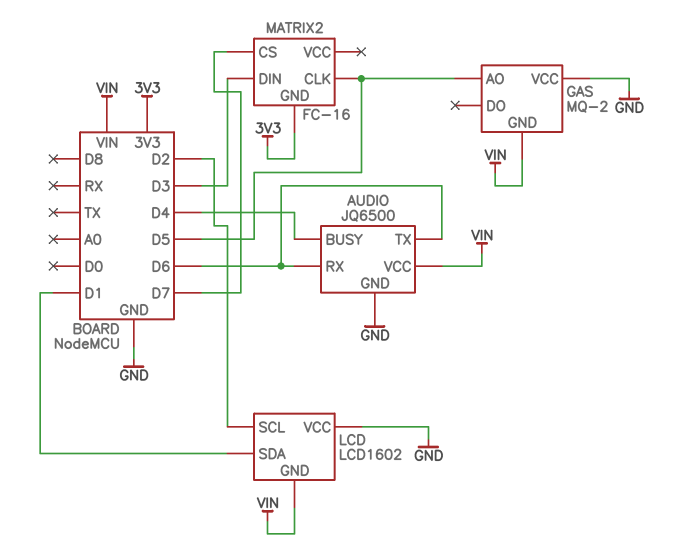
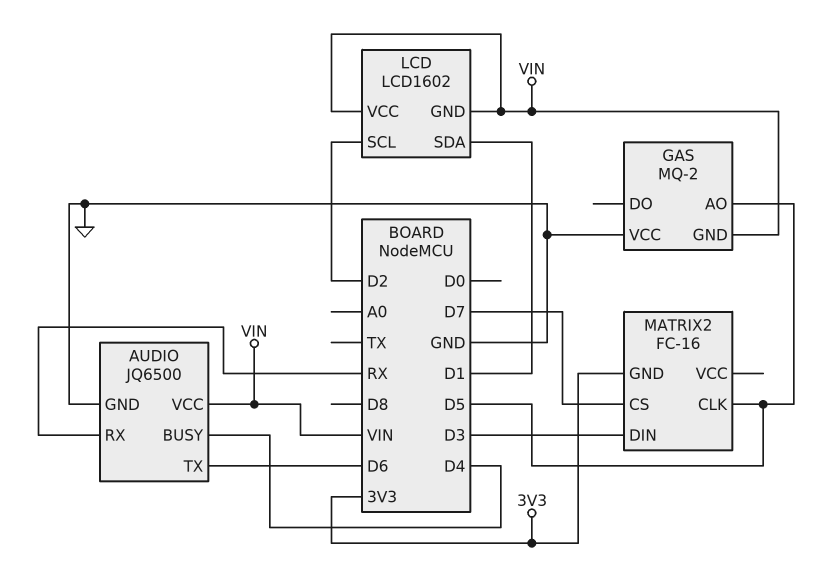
AUDIO pin RX: D6 -> RX
LCD pin VCC: GND -> VIN

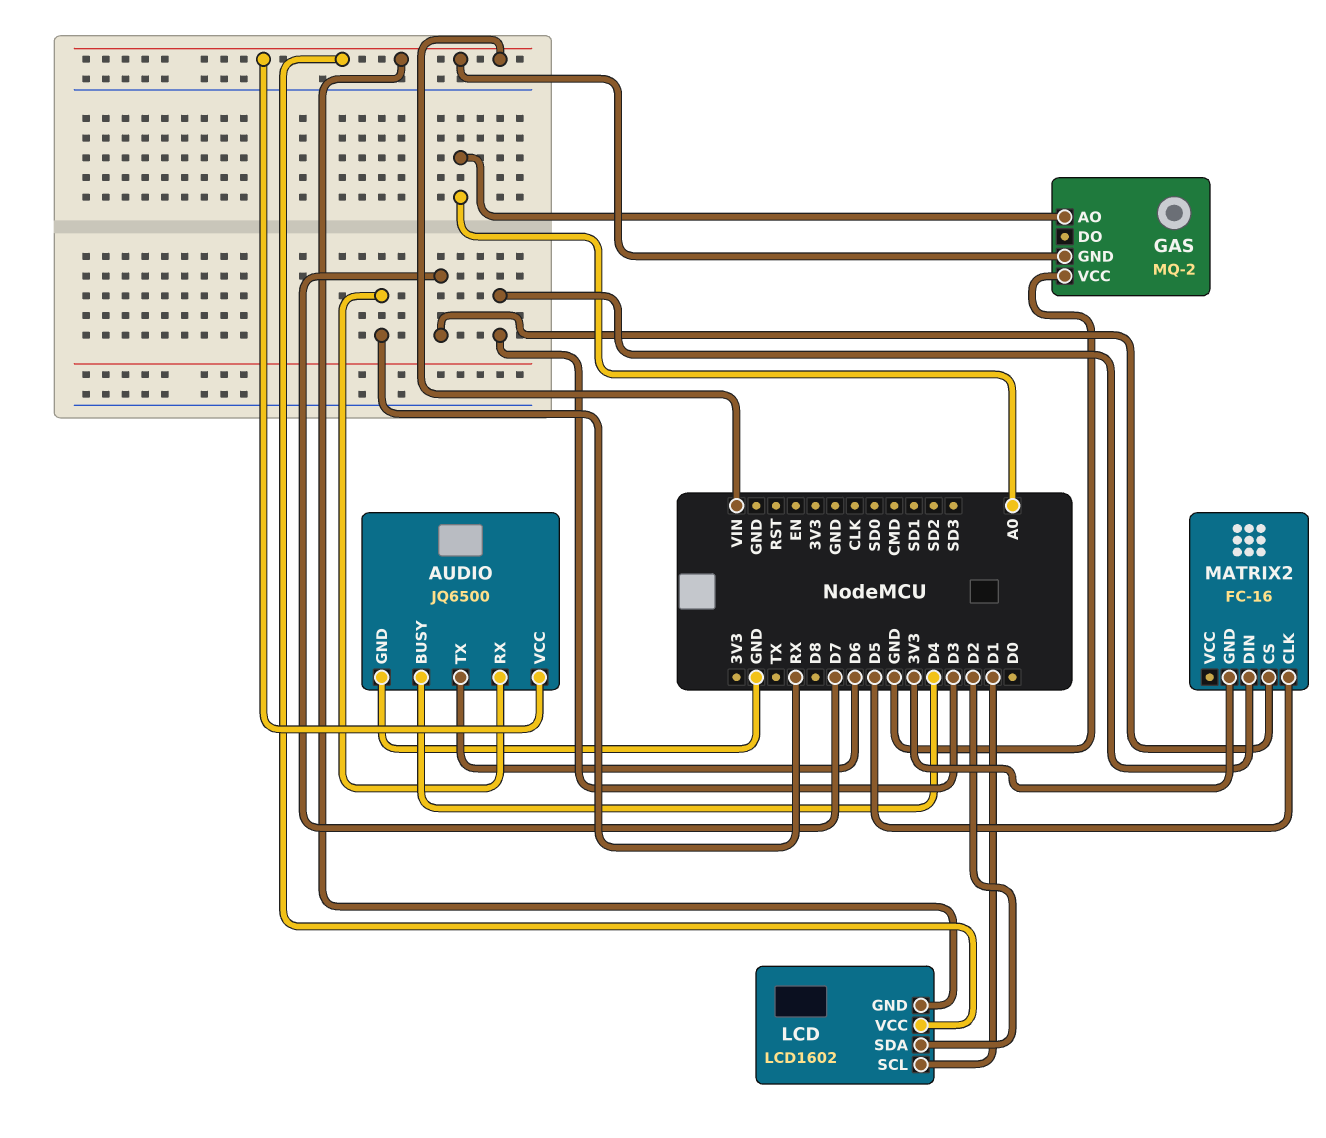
GAS pin AO: D5 -> A0
LCD pin SCL: D2 -> D1
LCD pin SDA: D1 -> D2

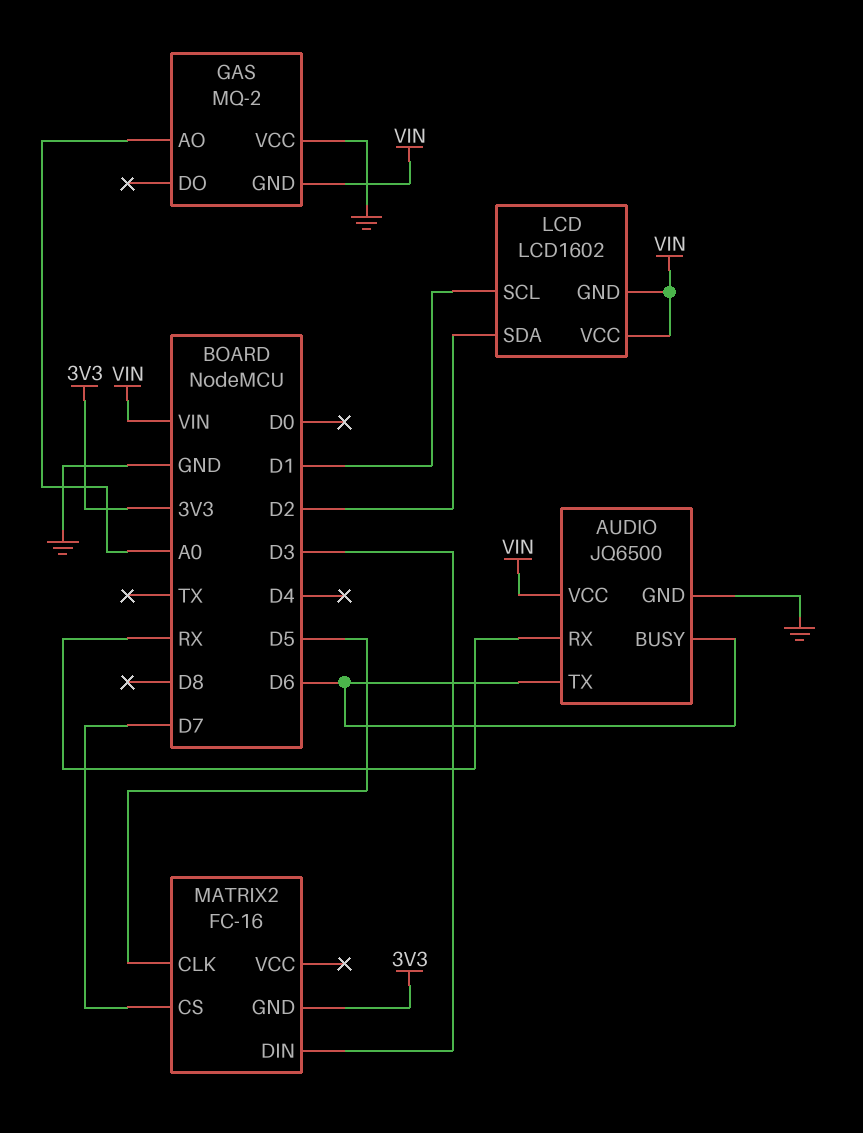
AUDIO pin BUSY: D4 -> D6

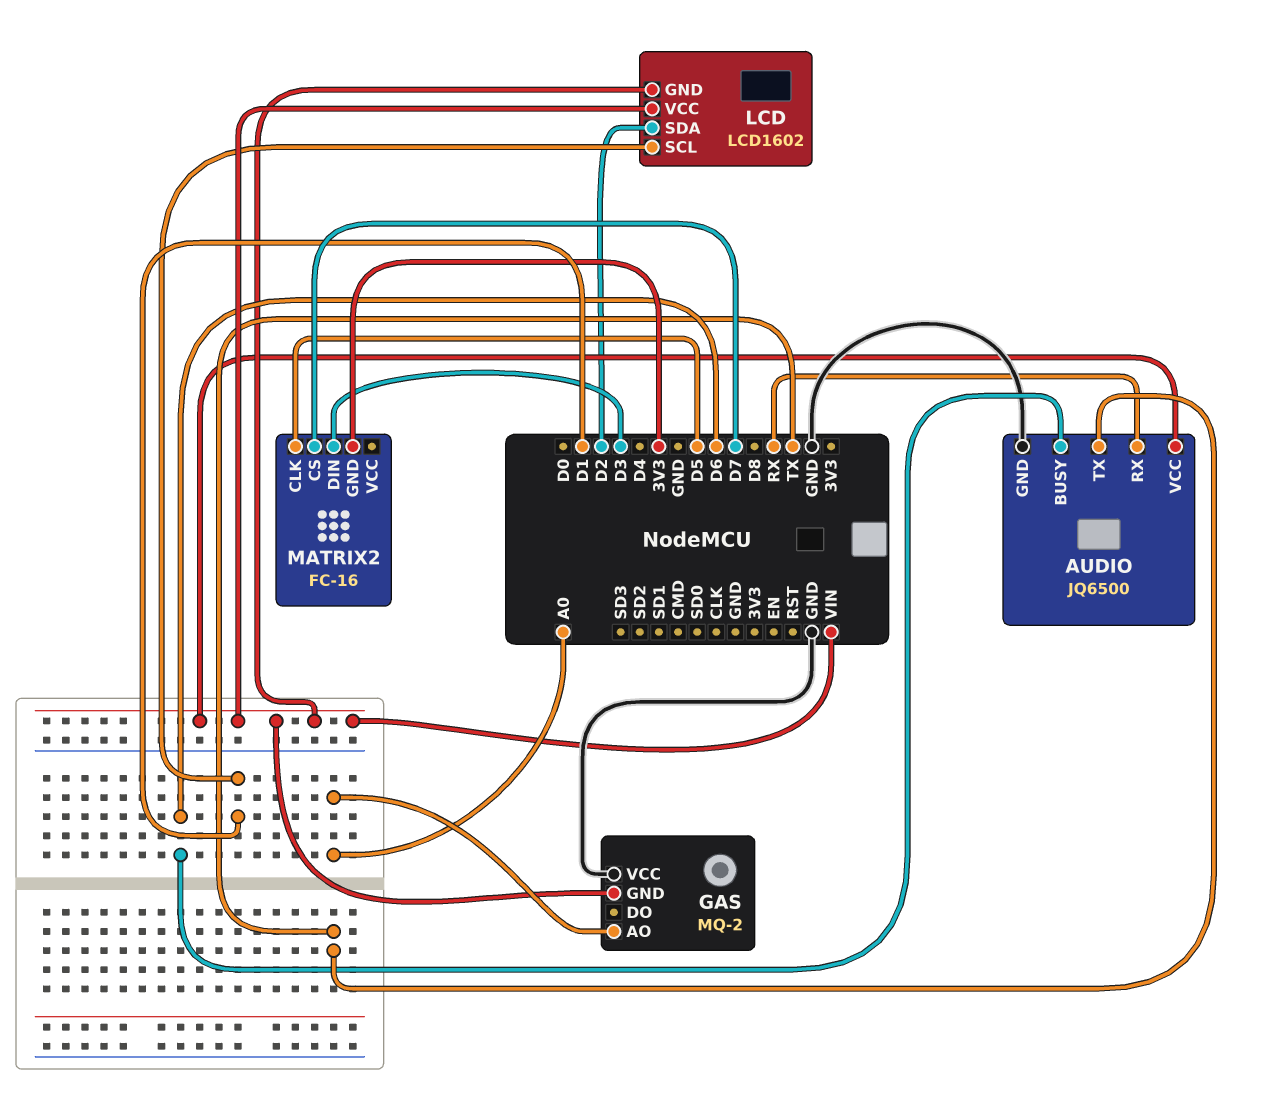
AUDIO pin TX: D6 -> TX

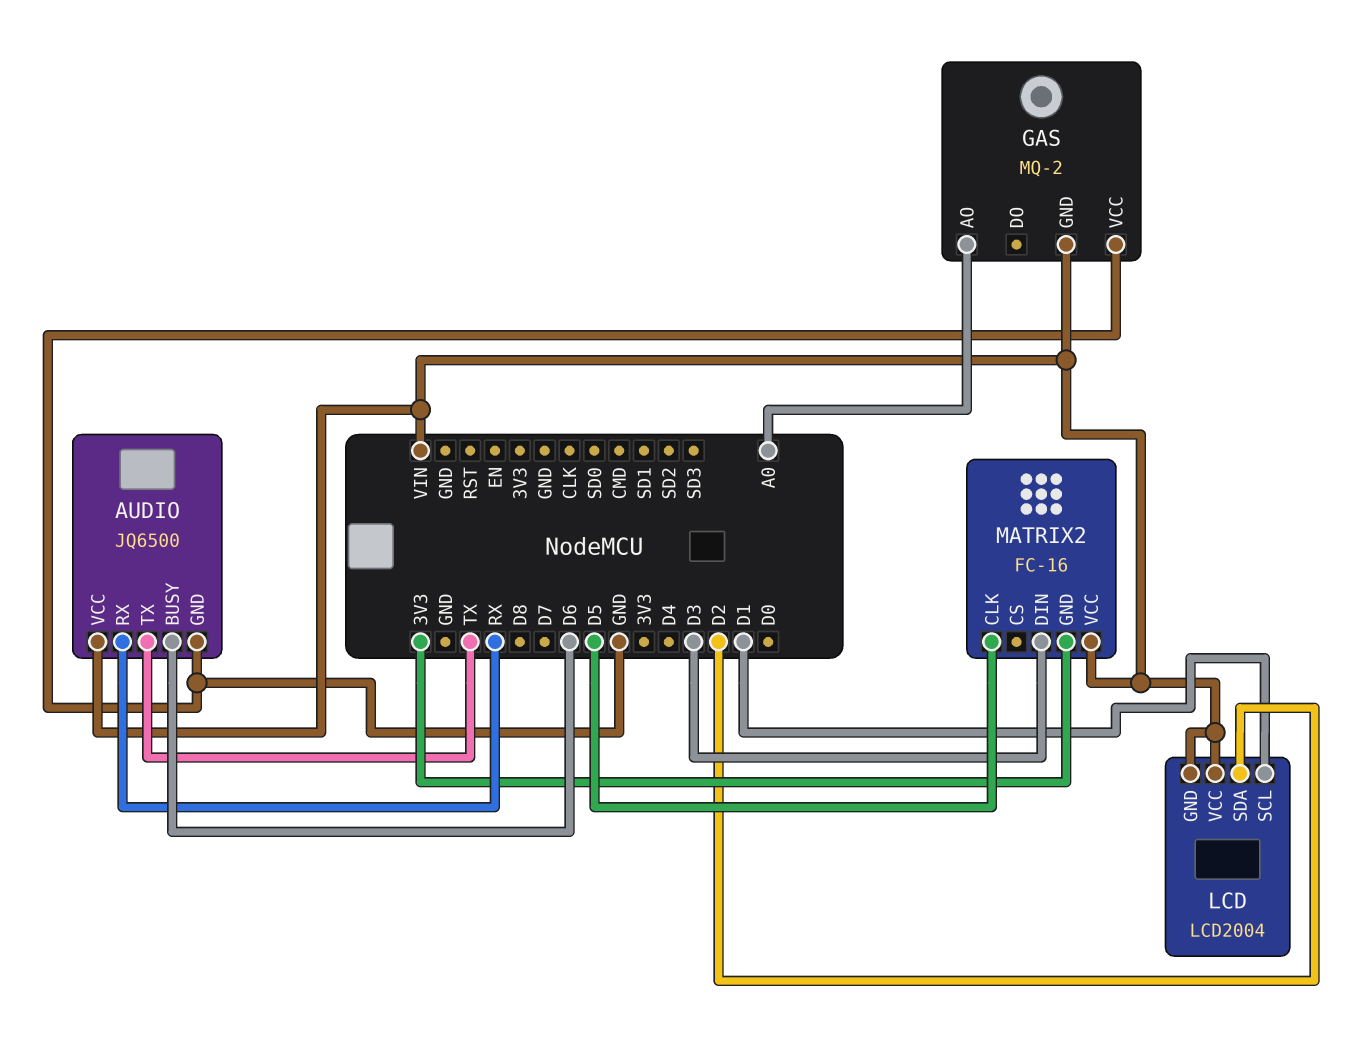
LCD: LCD1602 -> LCD2004
MATRIX2 pin CS: D7 -> none
MATRIX2 pin VCC: none -> VIN

